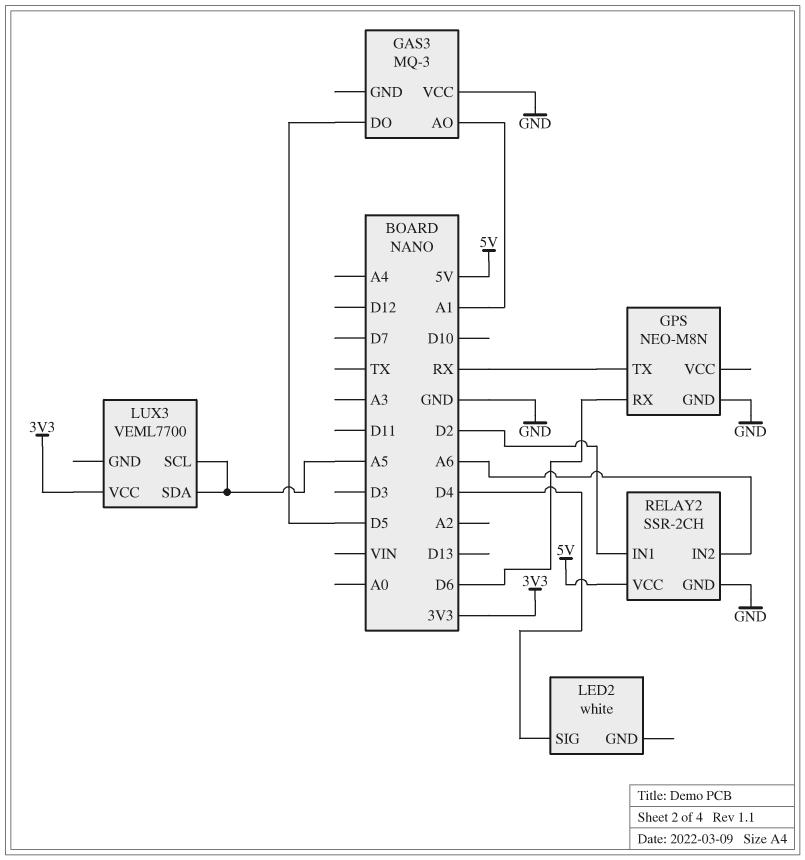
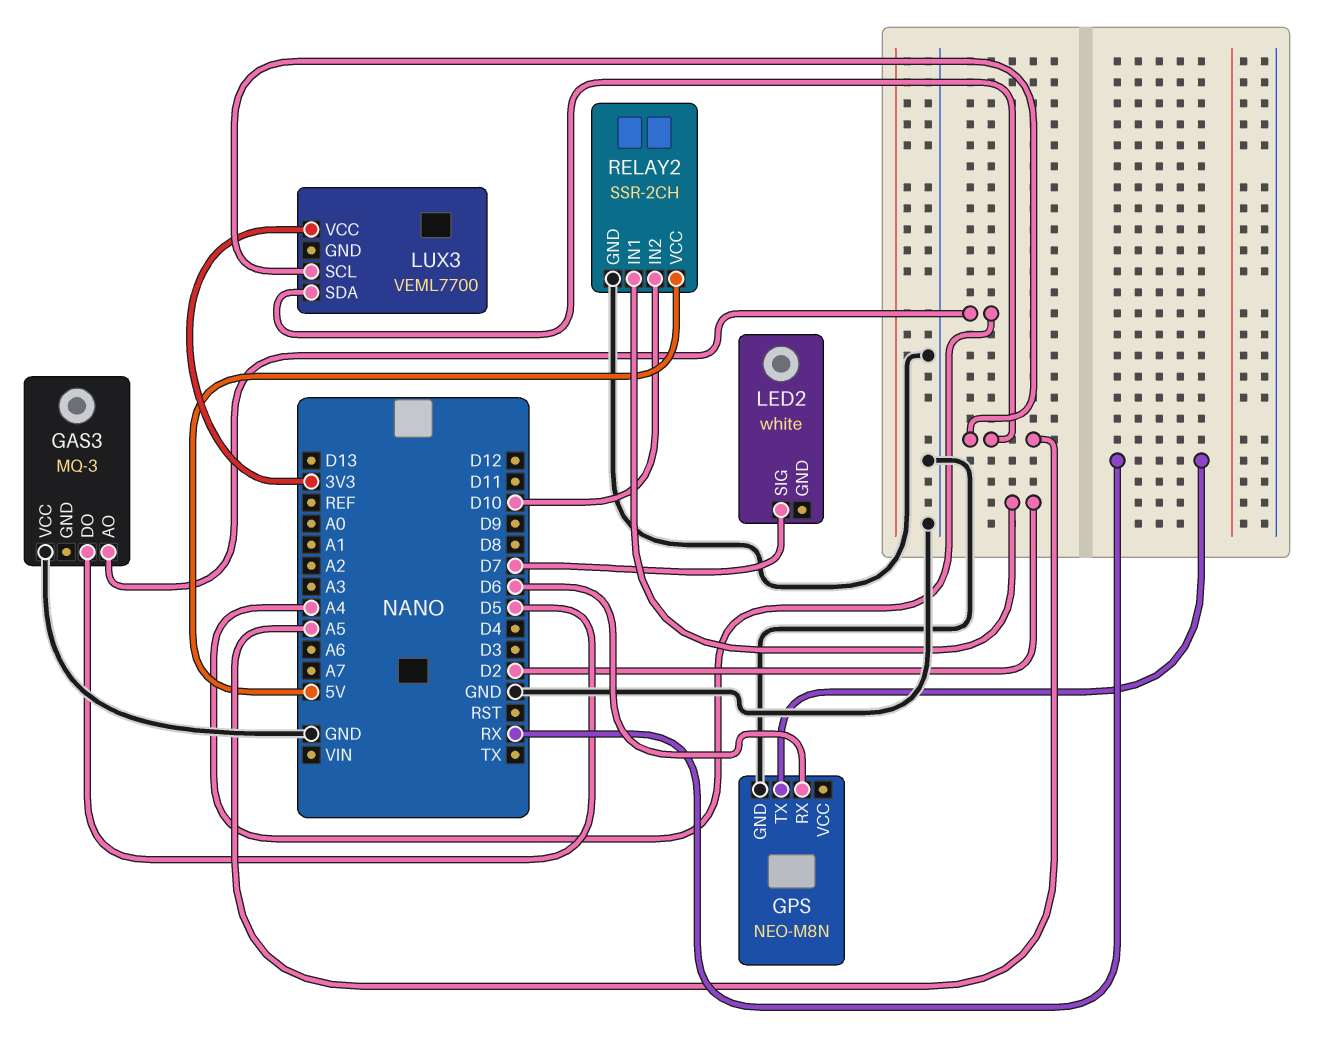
GAS3 pin AO: A1 -> A4
LED2 pin SIG: D4 -> D7
RELAY2 pin IN2: A6 -> D10

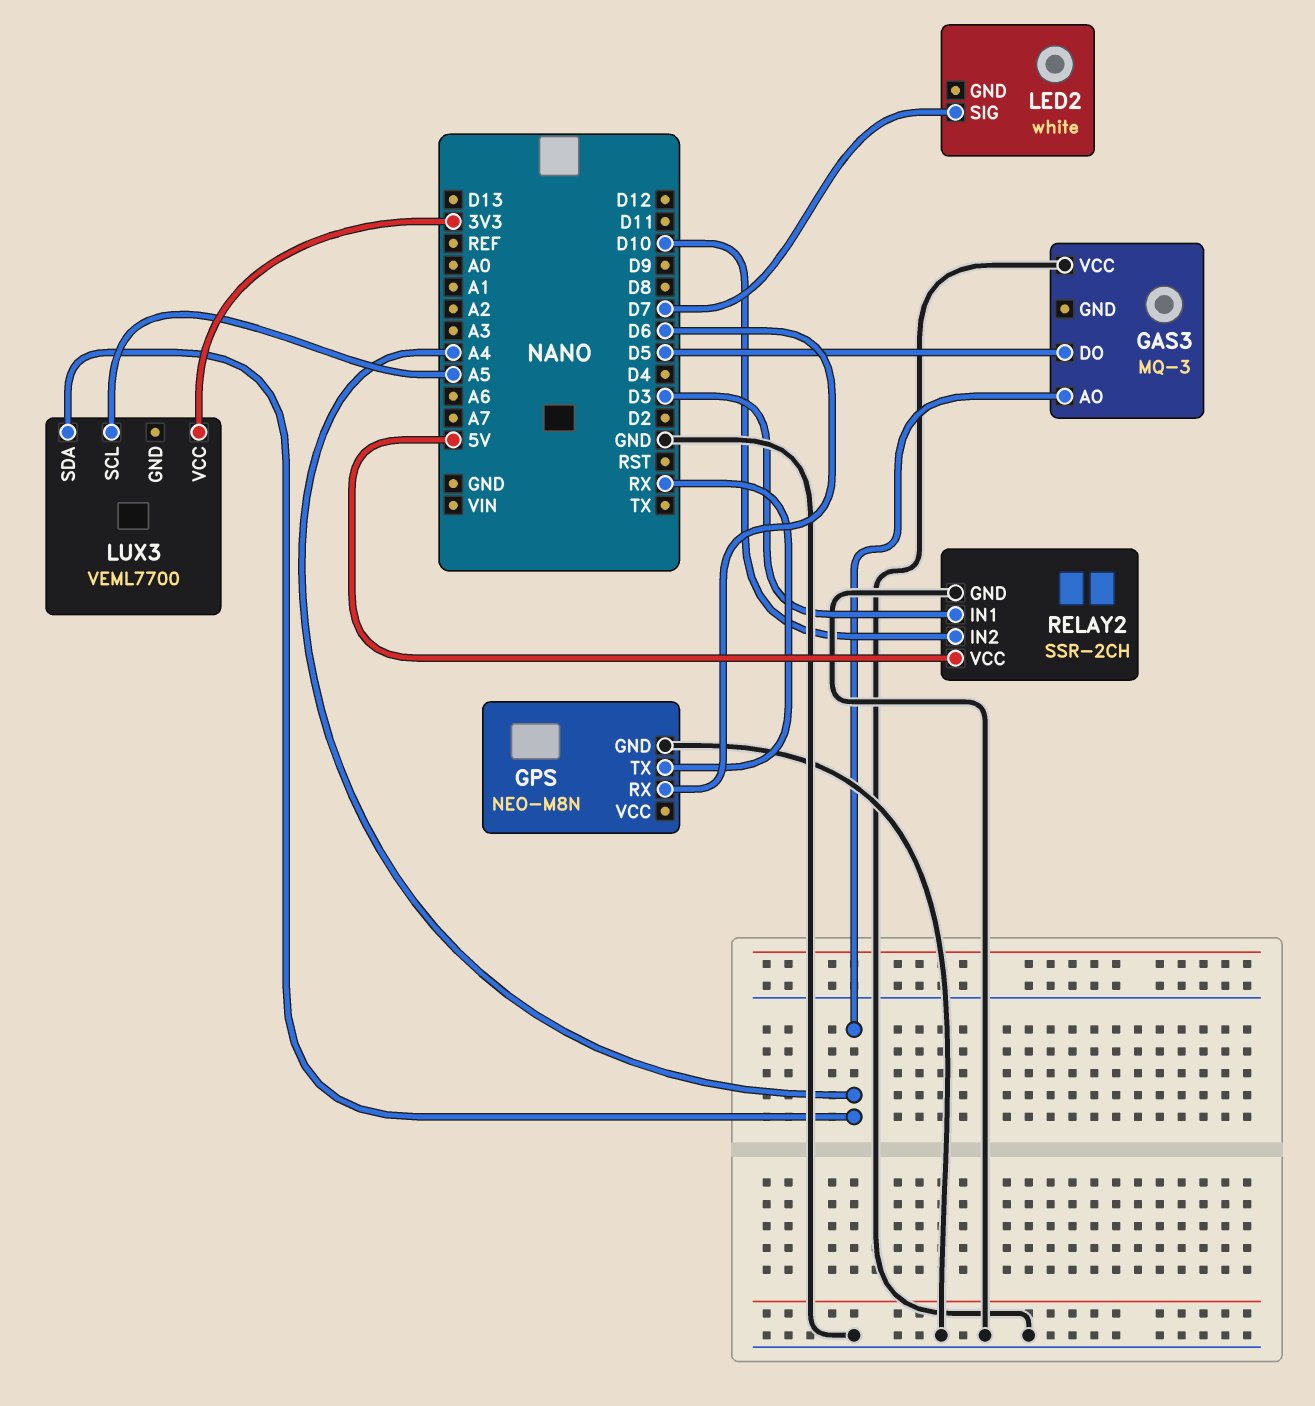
LUX3 pin SDA: A5 -> A4
RELAY2 pin IN1: D2 -> D3

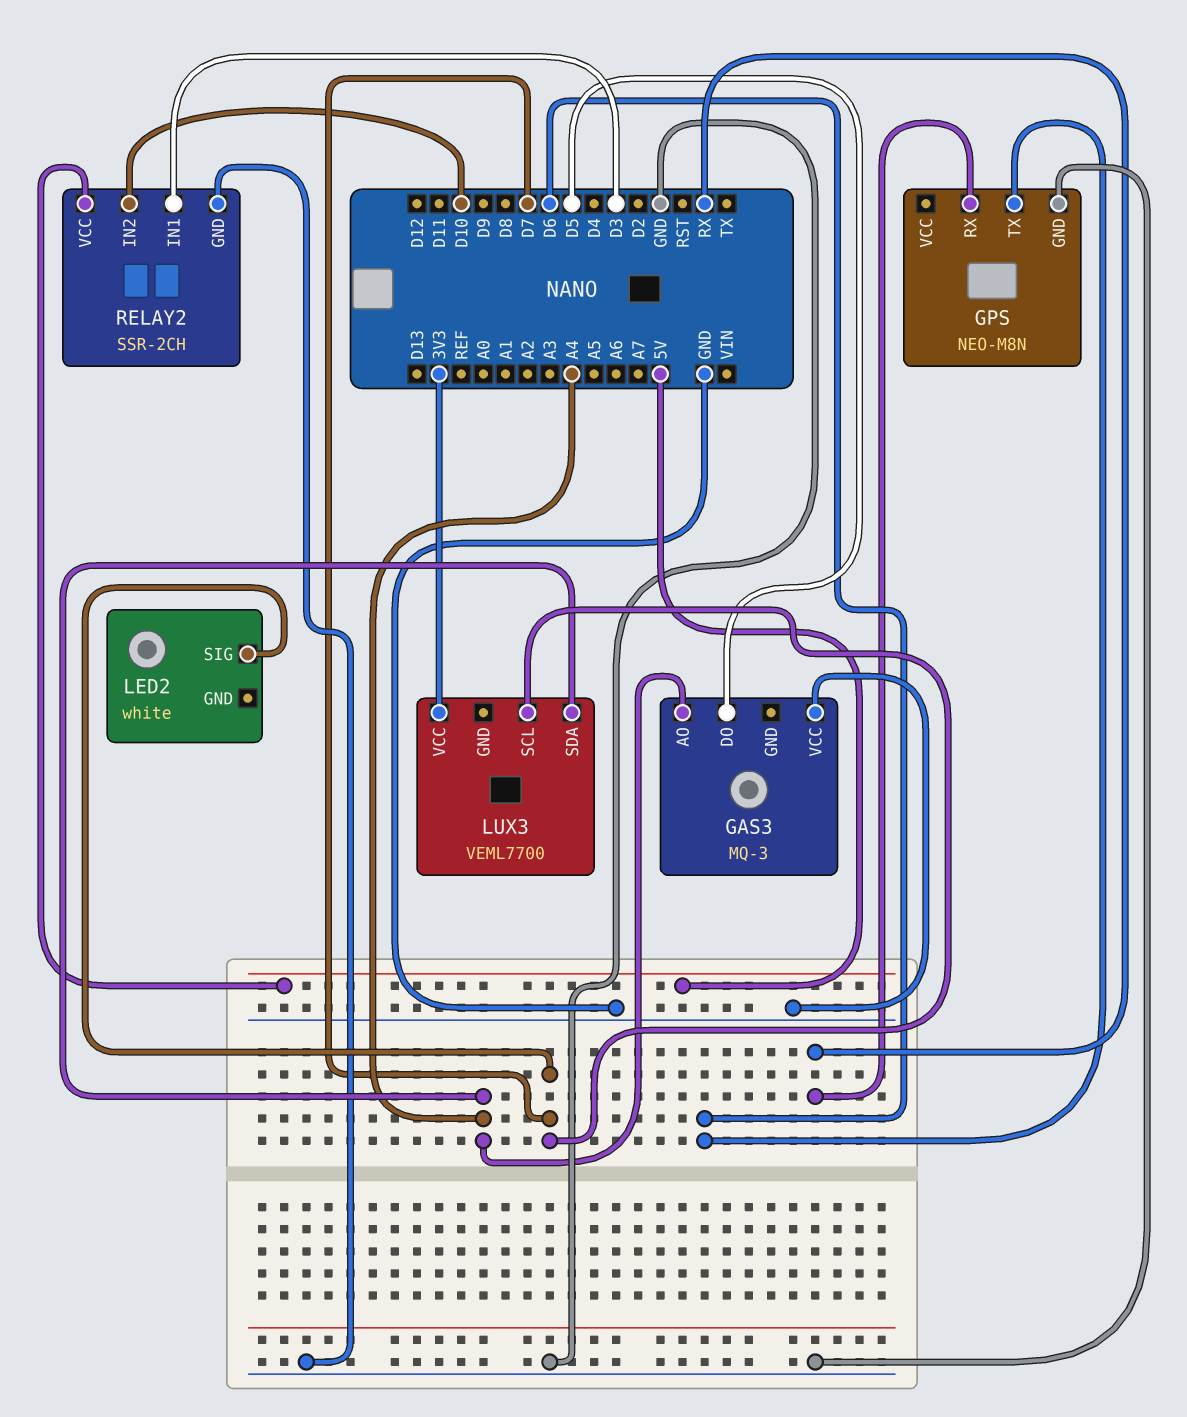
GPS pin RX: D6 -> RX
GPS pin TX: RX -> D6
LUX3 pin SCL: A5 -> D7

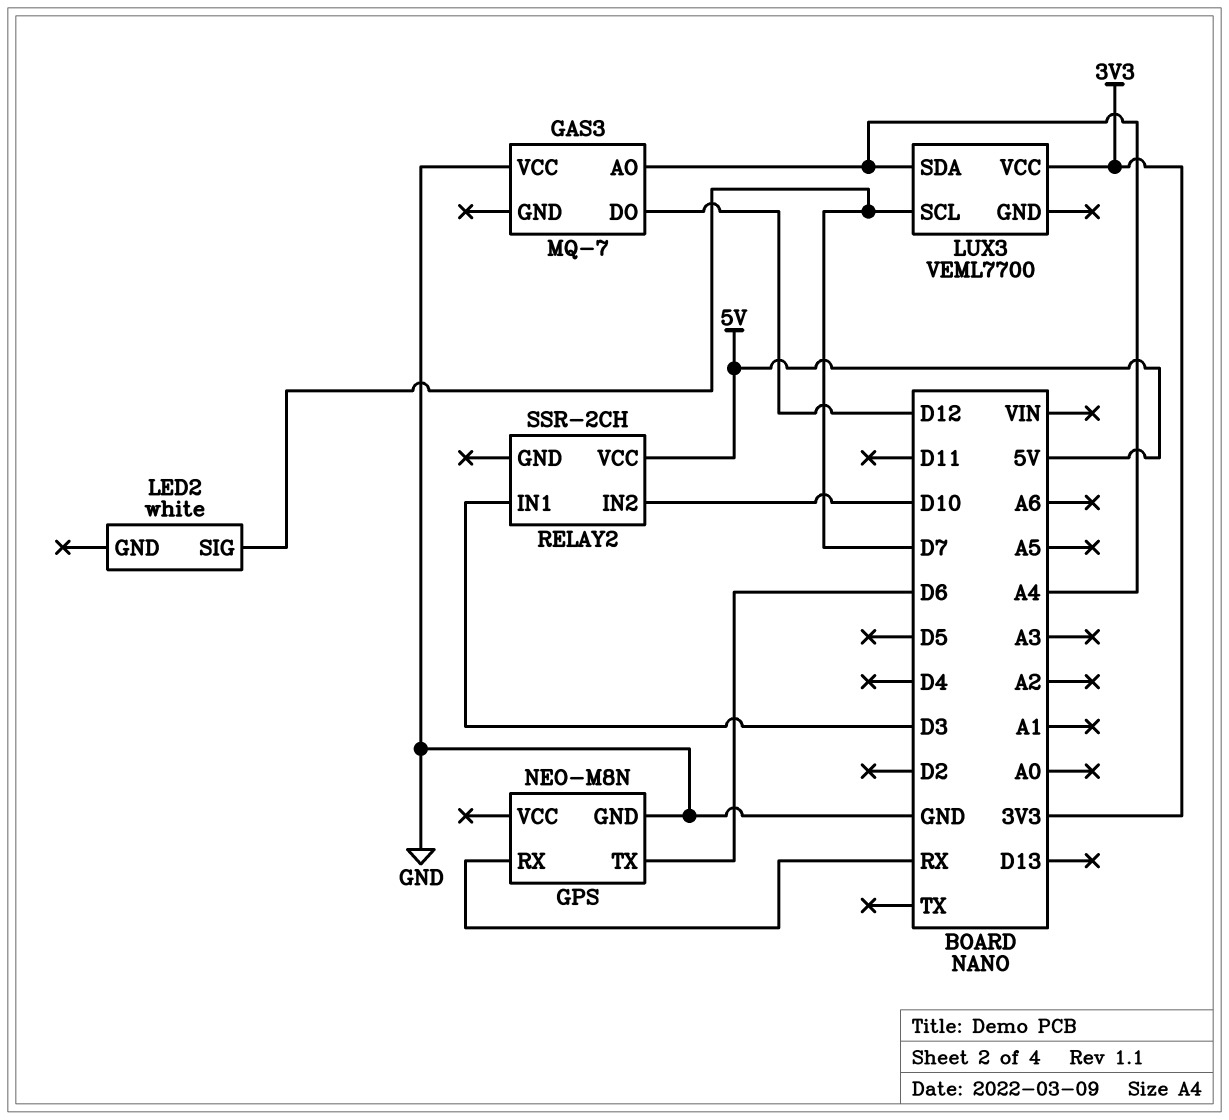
GAS3: MQ-3 -> MQ-7
GAS3 pin DO: D5 -> D12
RELAY2 pin GND: GND -> none

